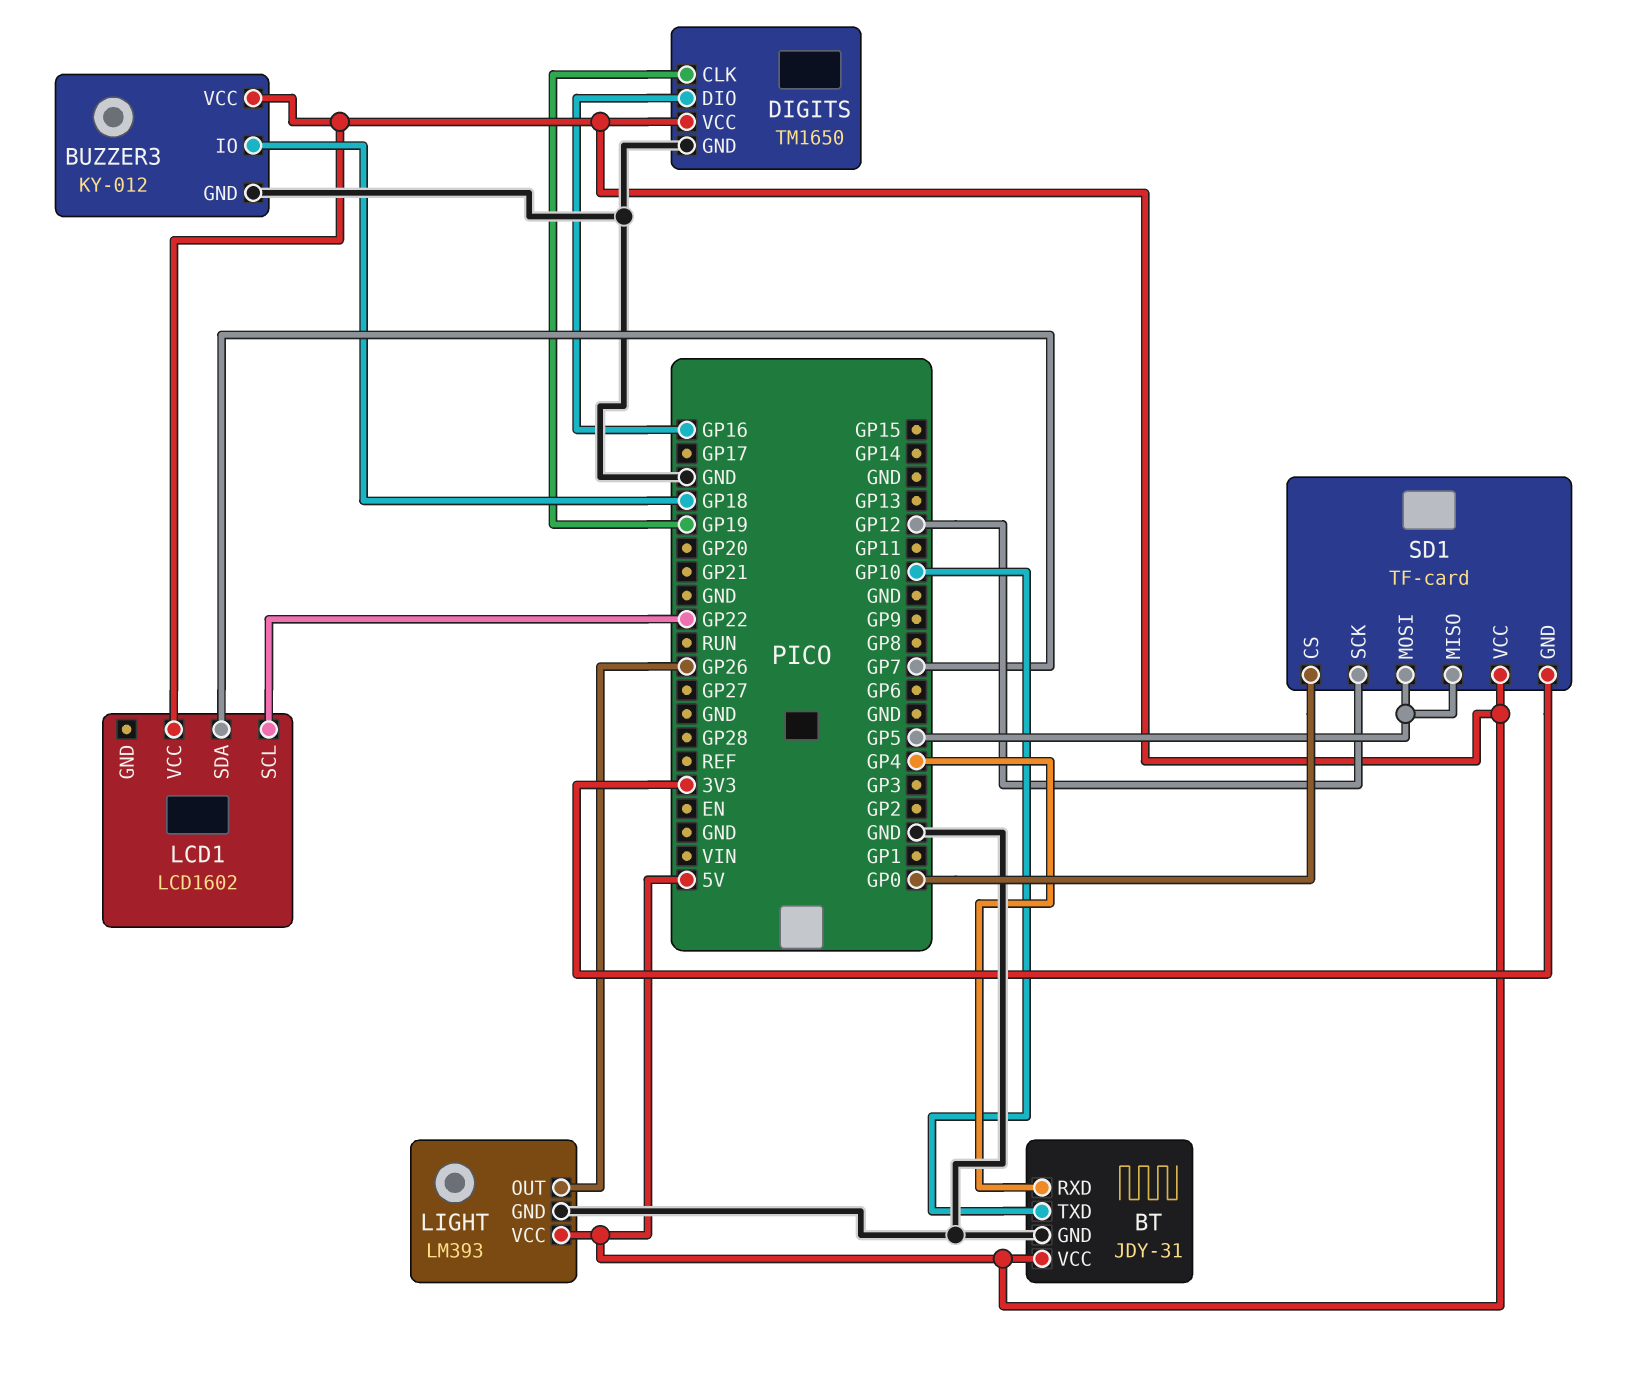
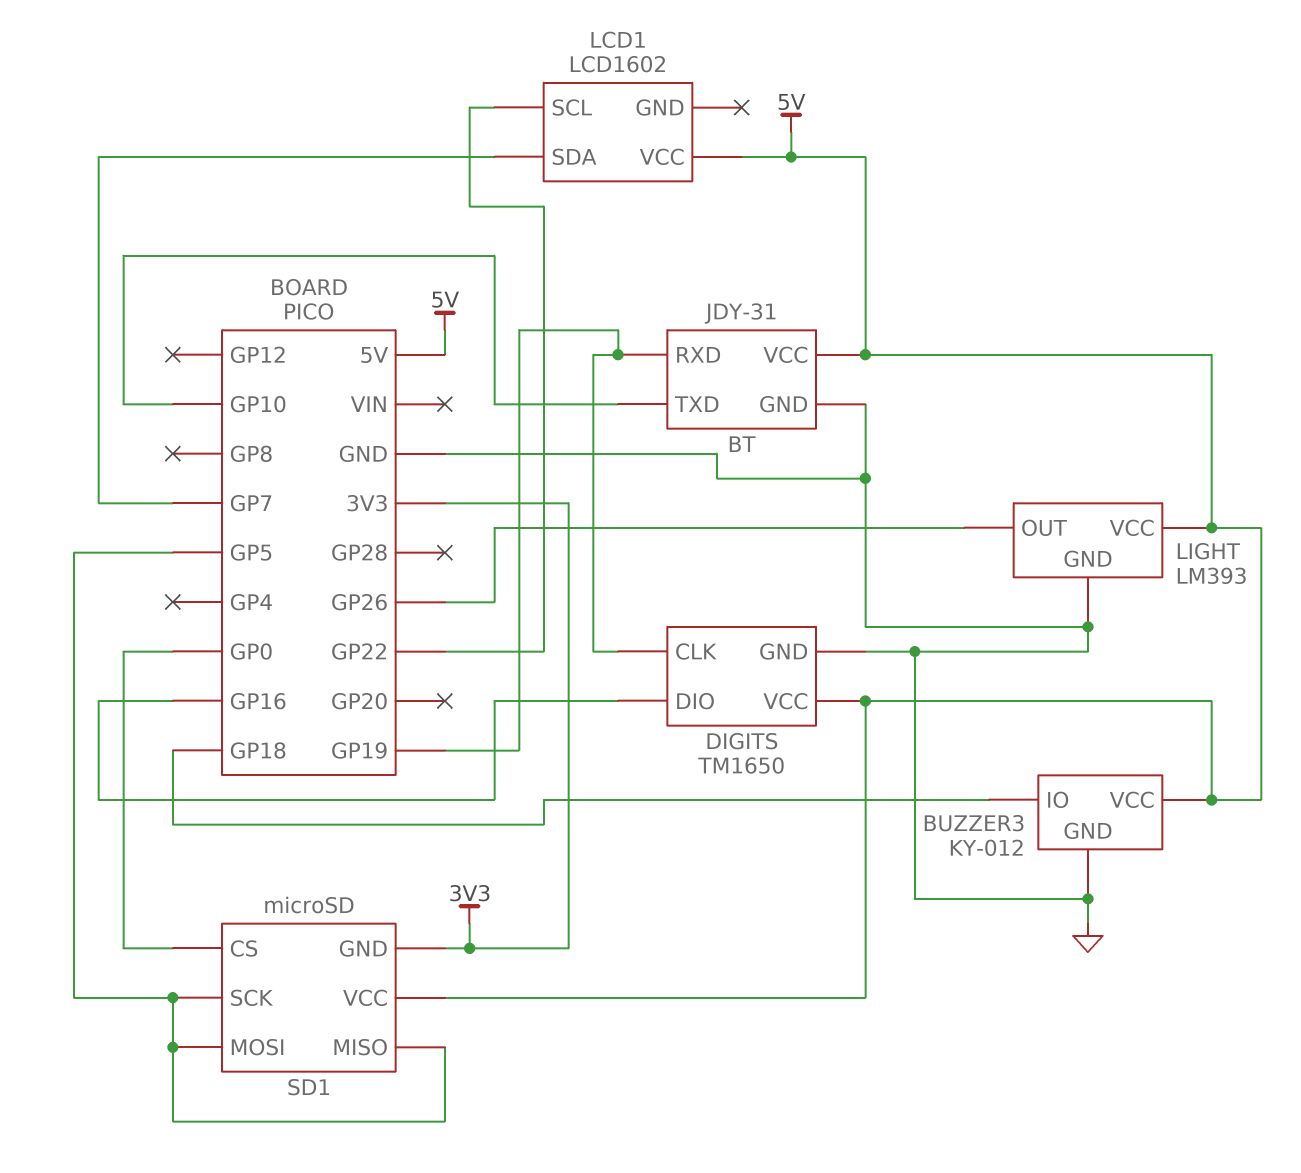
BT pin RXD: GP4 -> GP19
SD1: TF-card -> microSD
SD1 pin SCK: GP12 -> GP5

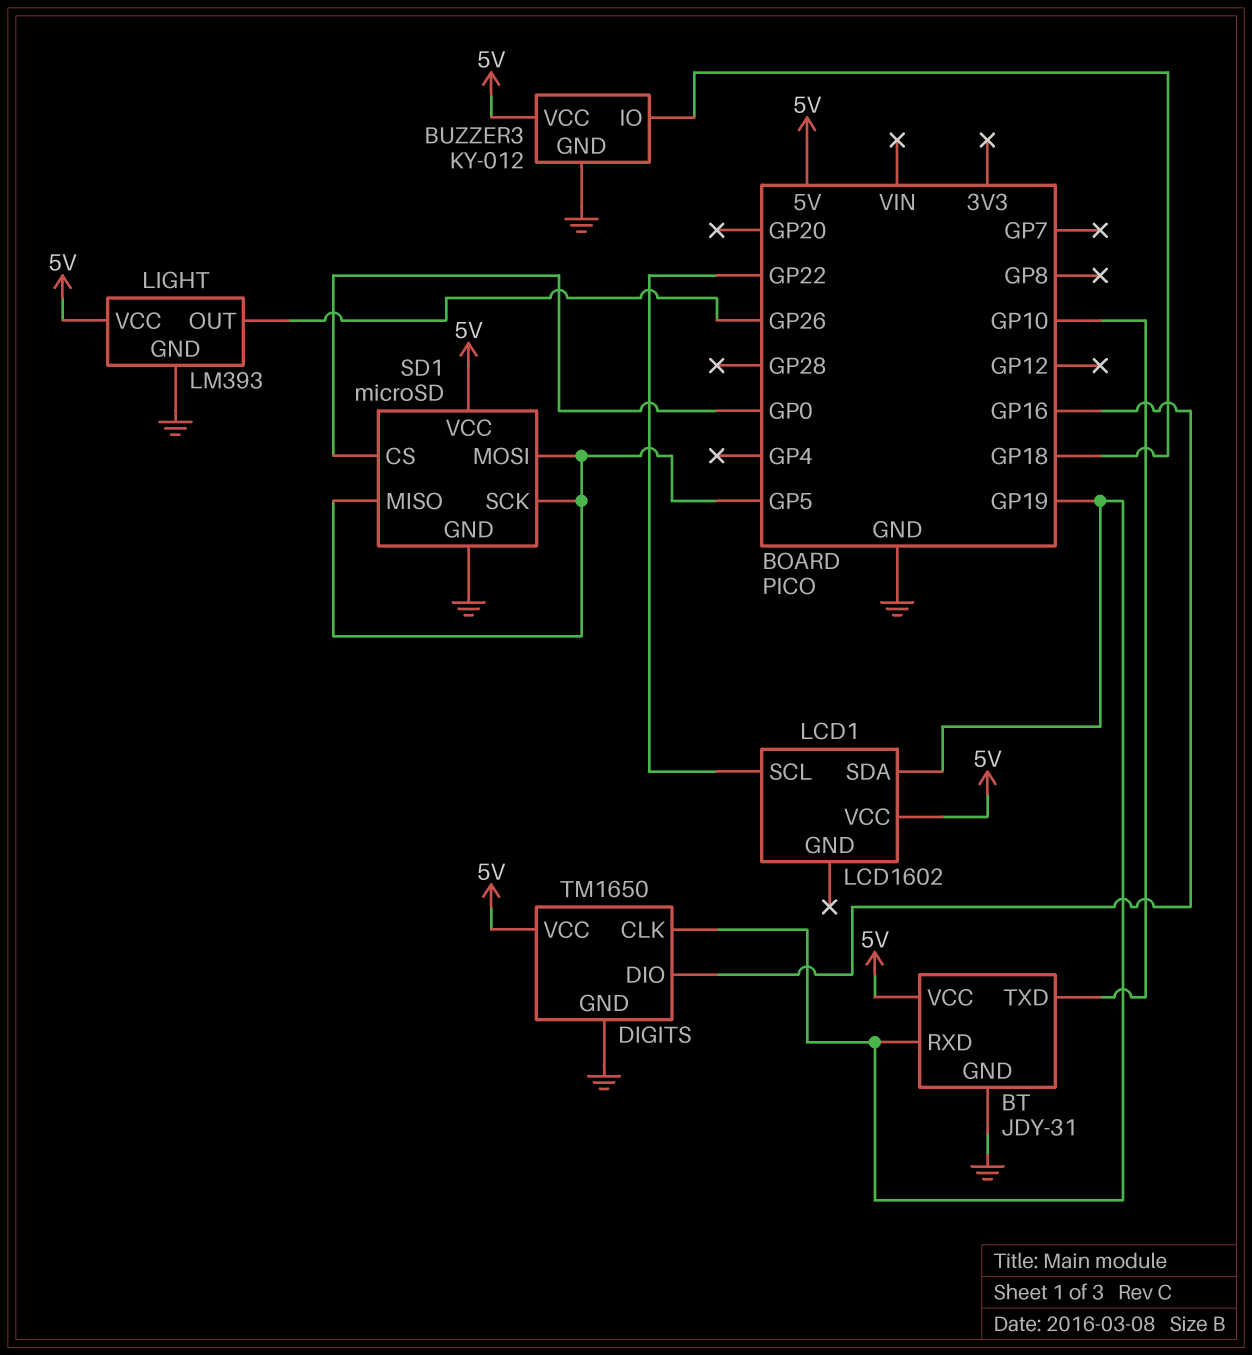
LCD1 pin SDA: GP7 -> GP19
SD1 pin GND: 3V3 -> GND

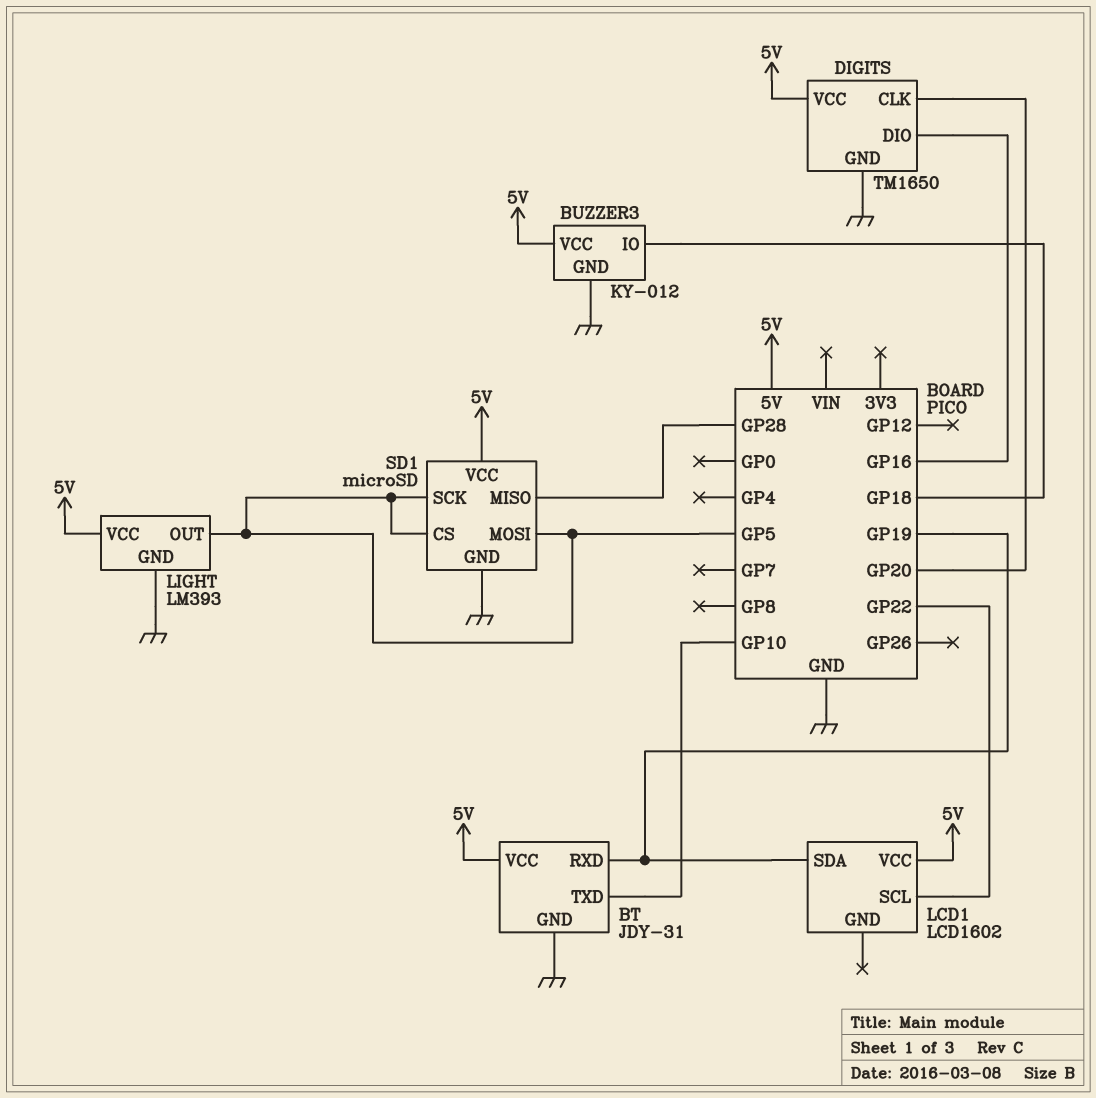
DIGITS pin CLK: GP19 -> GP20
LIGHT pin OUT: GP26 -> GP5
SD1 pin CS: GP0 -> GP5
SD1 pin MISO: GP5 -> GP28

